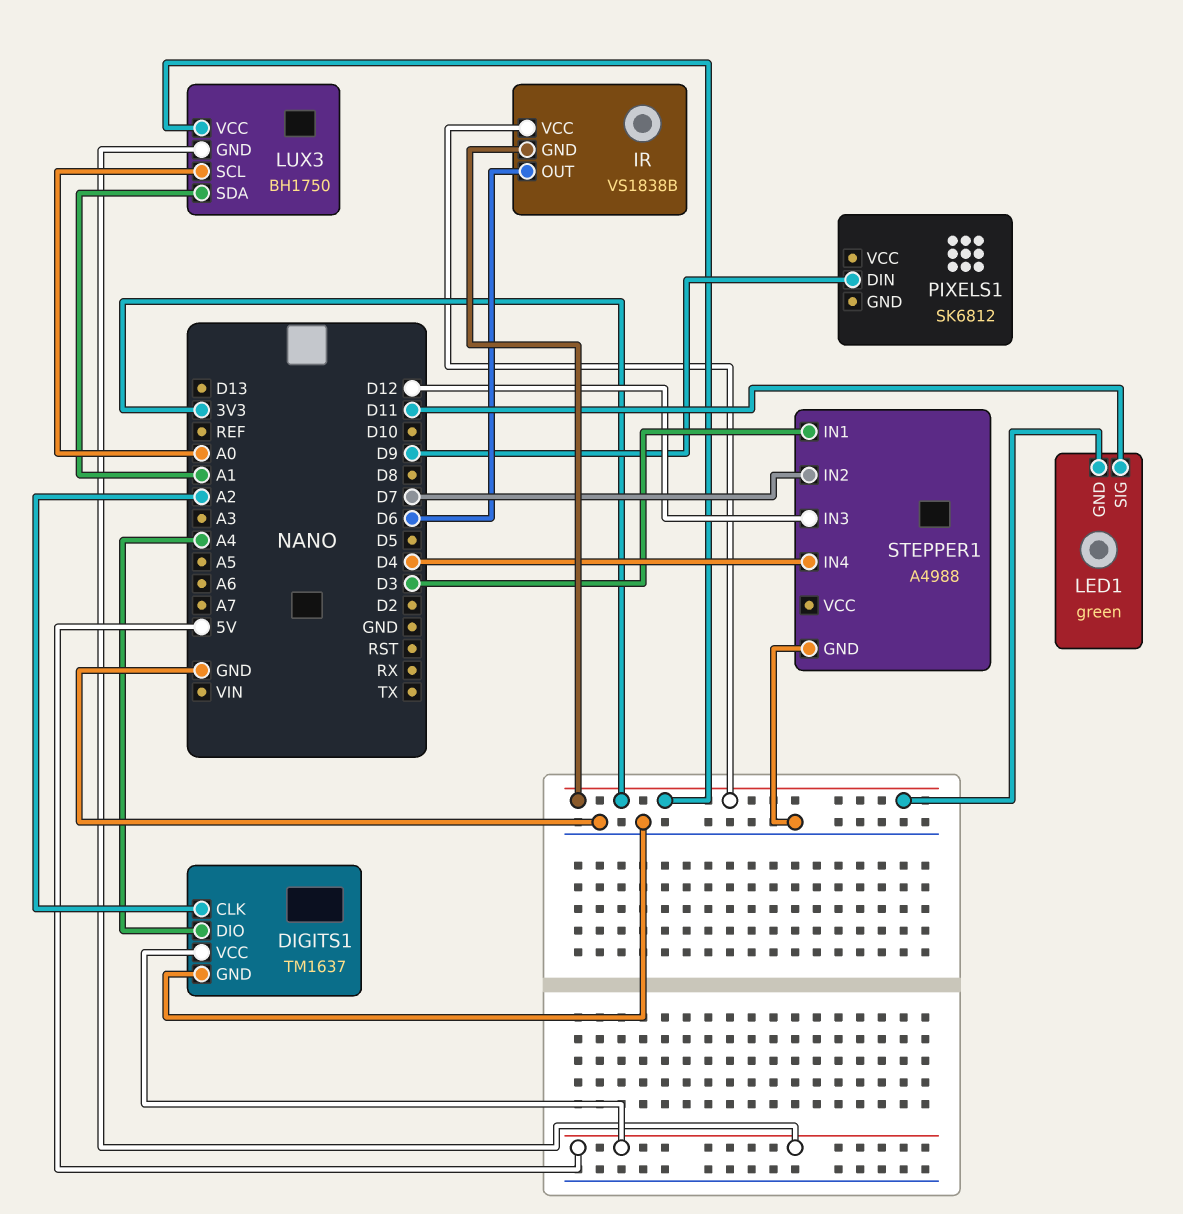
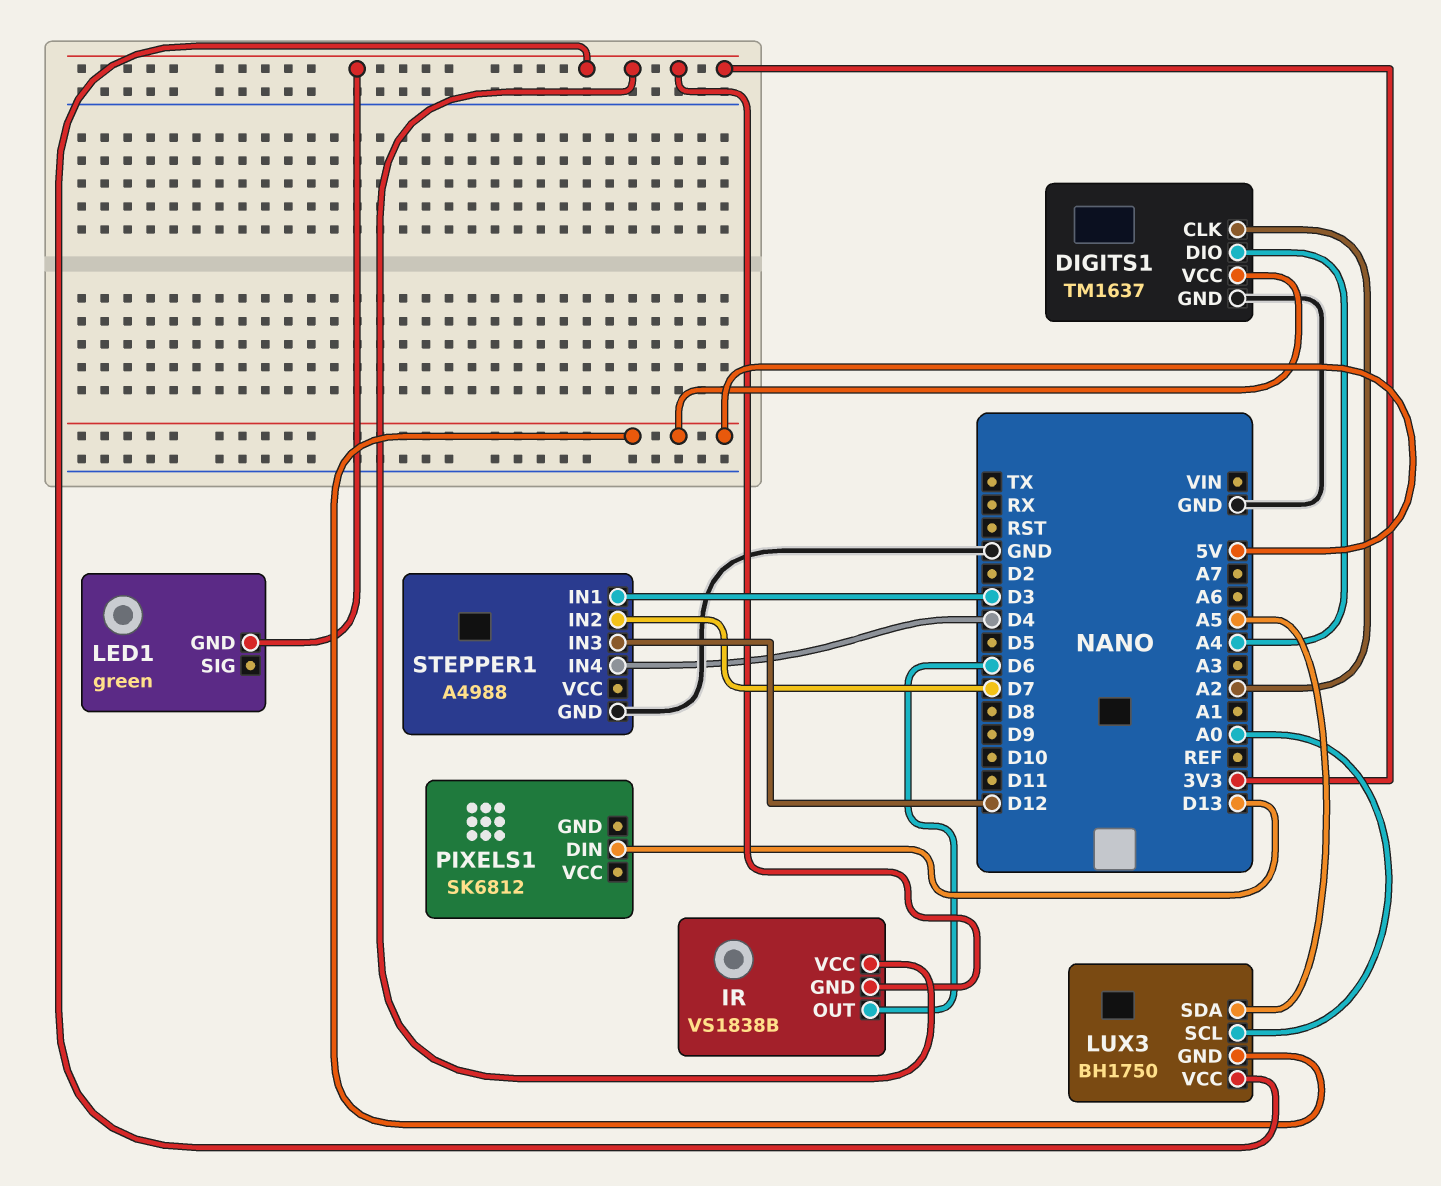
LED1 pin SIG: D11 -> none
LUX3 pin SDA: A1 -> A5
PIXELS1 pin DIN: D9 -> D13

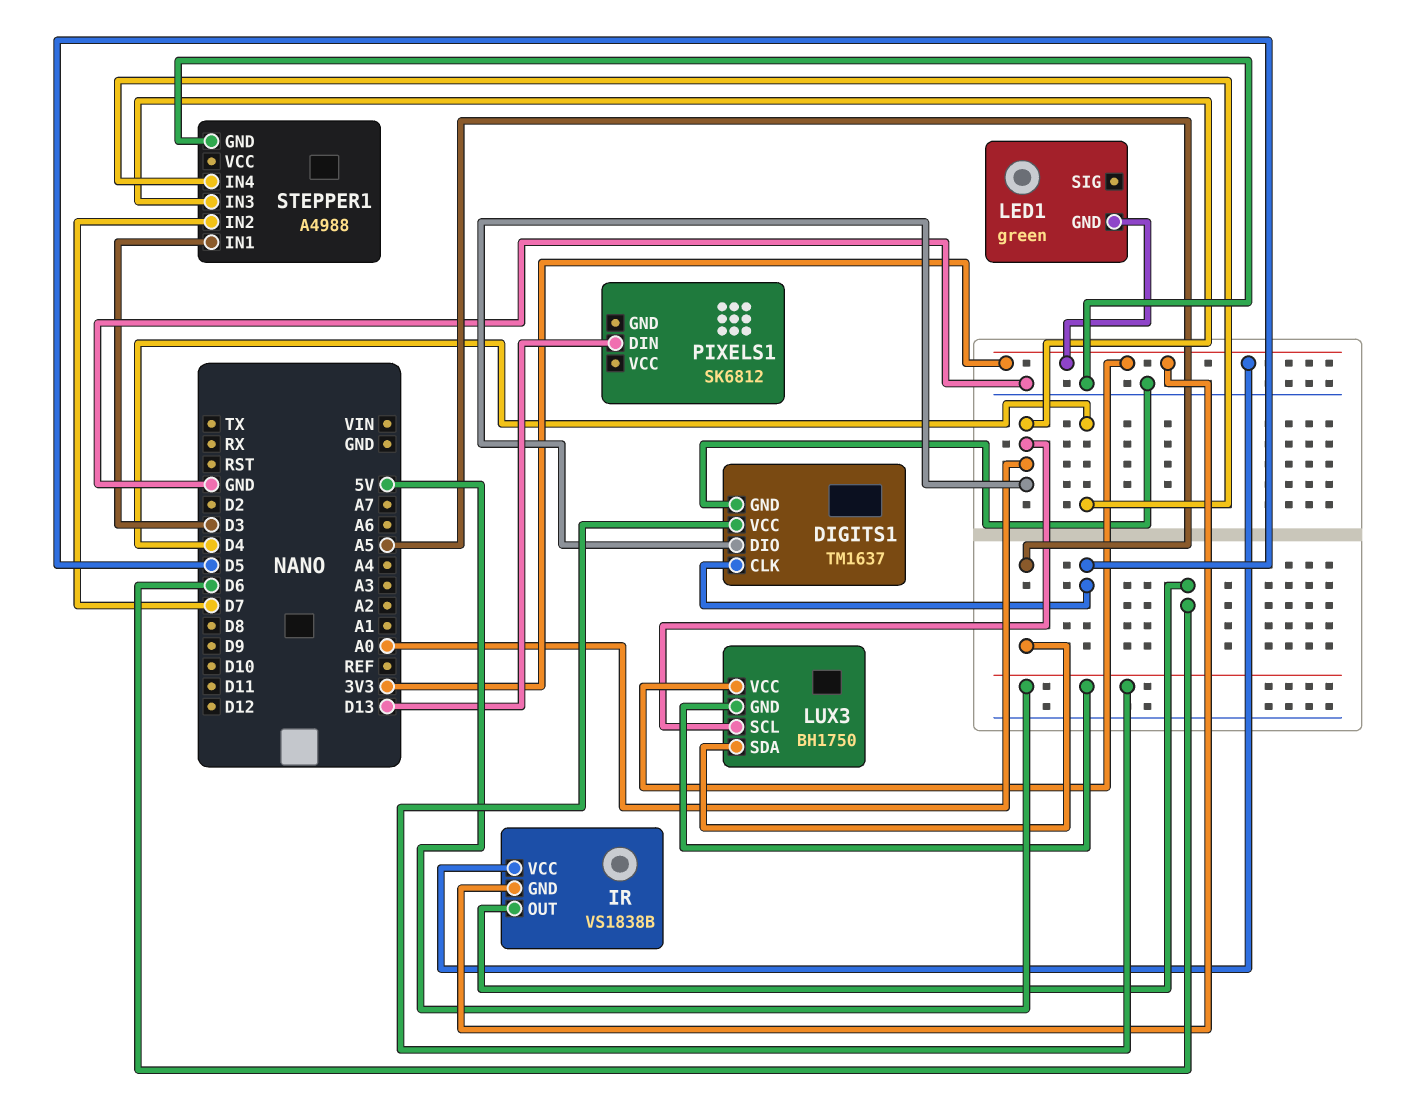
DIGITS1 pin CLK: A2 -> D5
DIGITS1 pin DIO: A4 -> A0
STEPPER1 pin IN3: D12 -> A0

